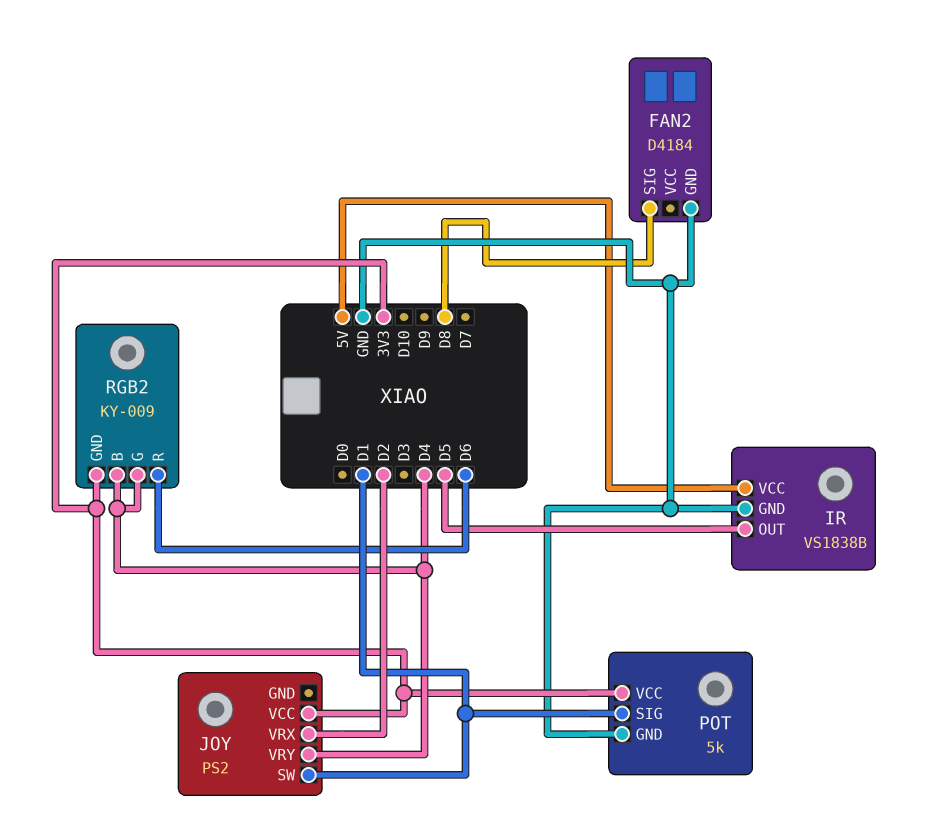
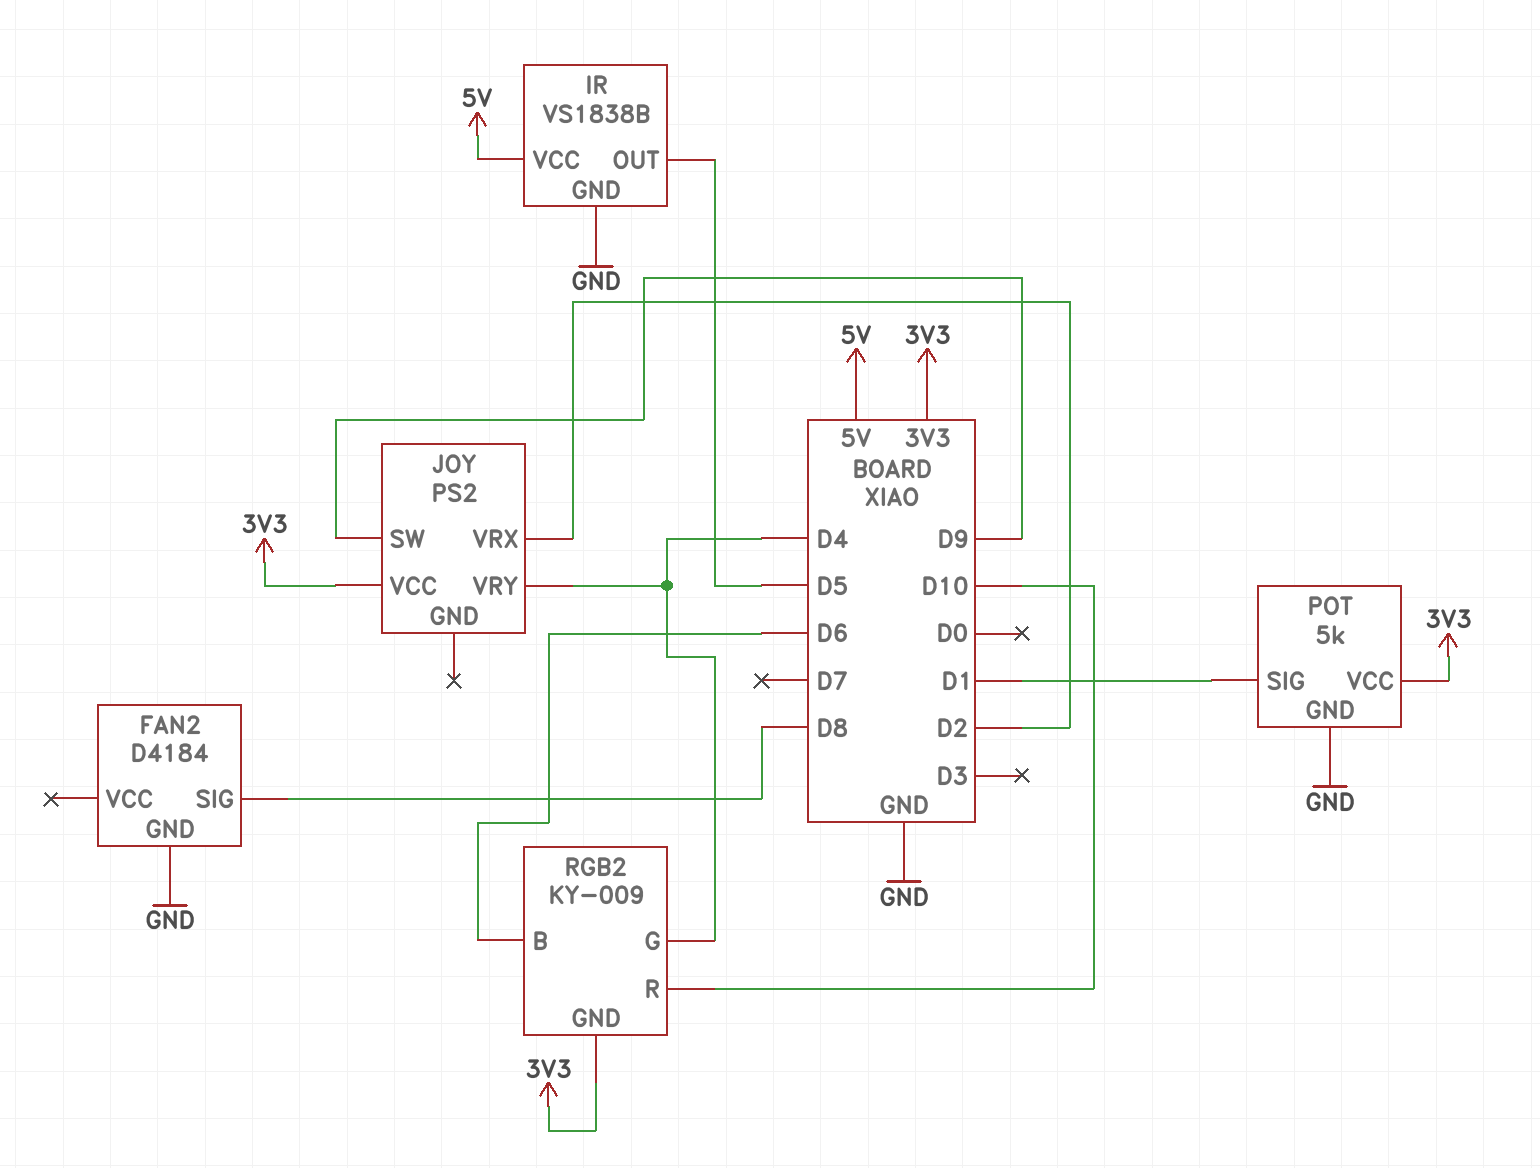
JOY pin SW: D1 -> D9
RGB2 pin B: D4 -> D6
RGB2 pin R: D6 -> D10

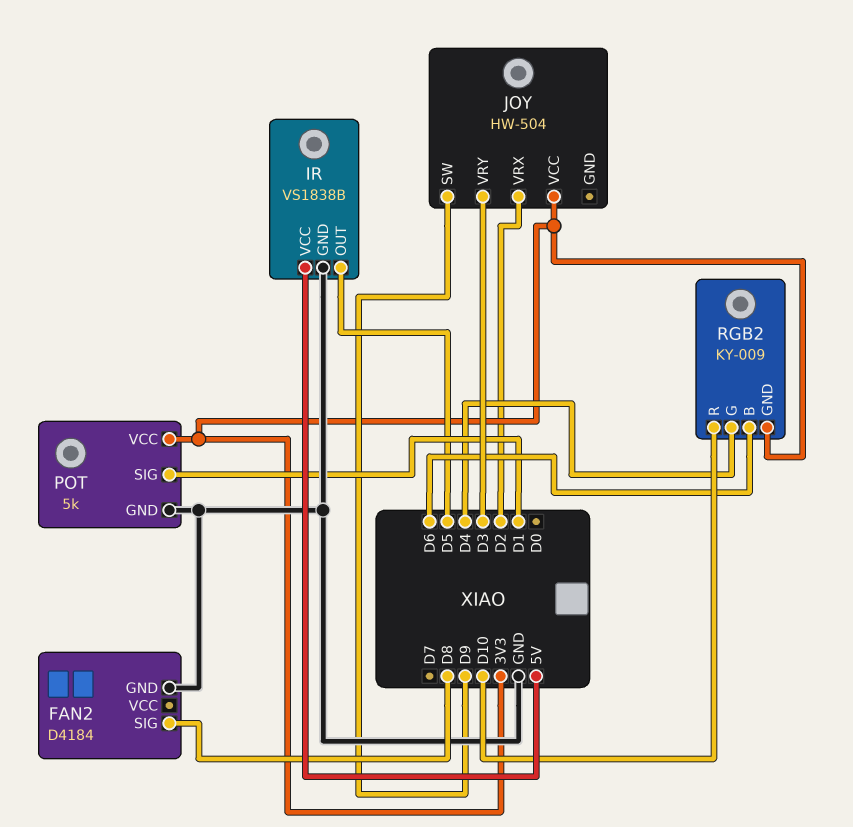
JOY: PS2 -> HW-504
JOY pin VRY: D4 -> D3

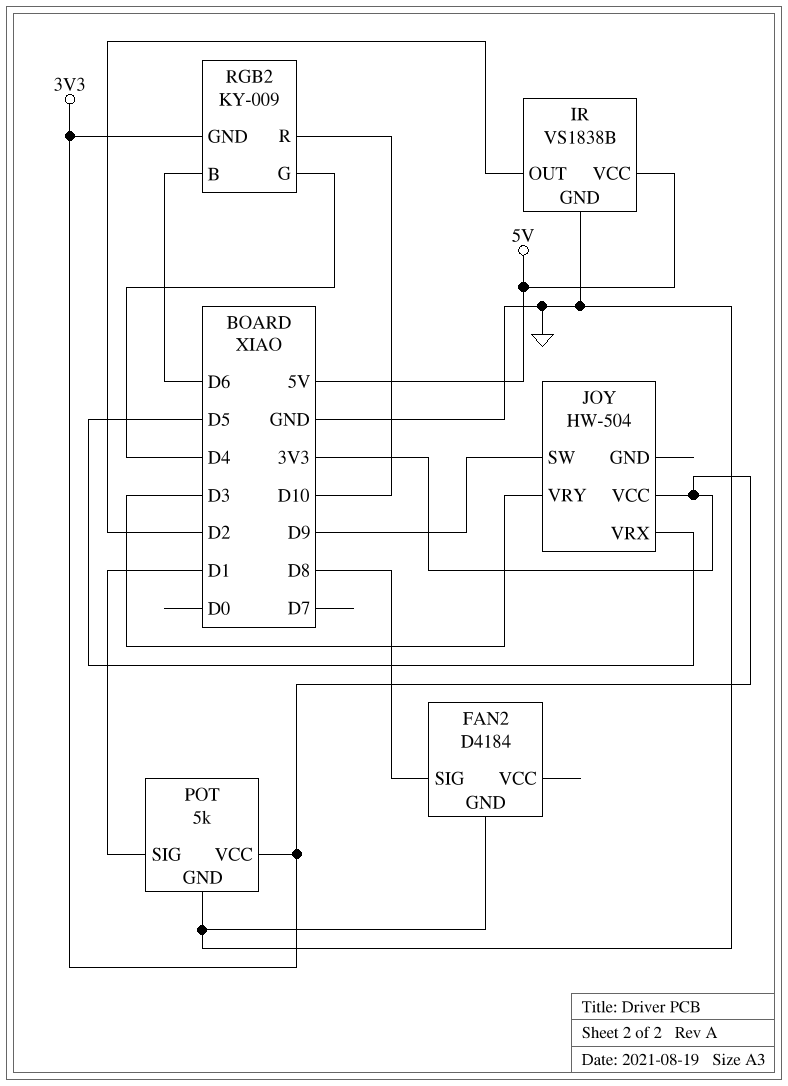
IR pin OUT: D5 -> D2
JOY pin VRX: D2 -> D5

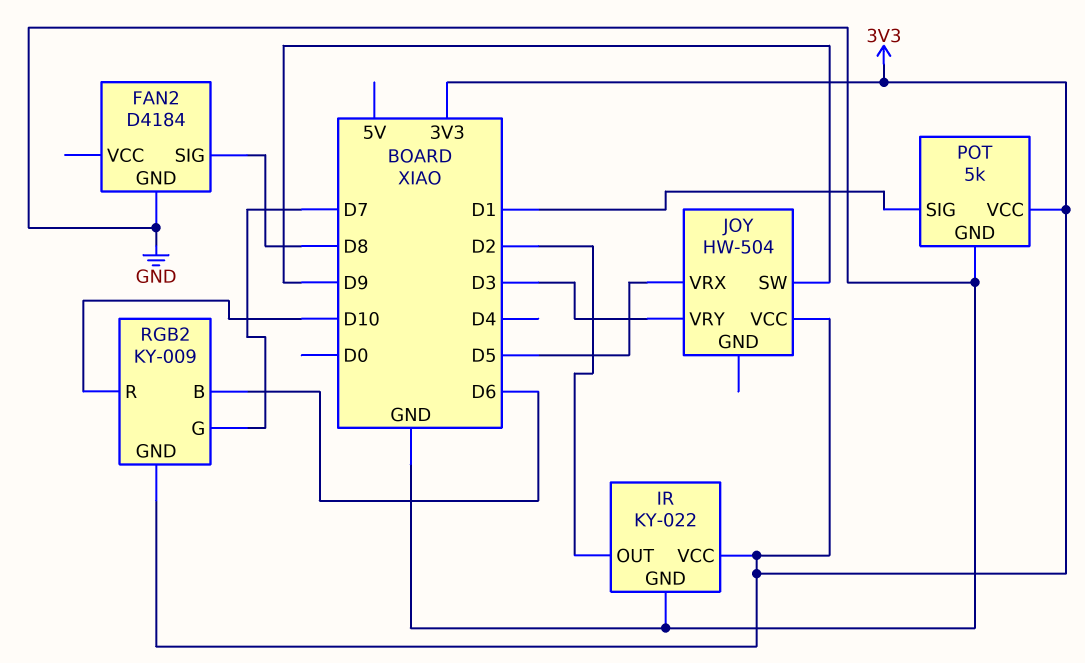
IR: VS1838B -> KY-022
IR pin VCC: 5V -> 3V3
RGB2 pin G: D4 -> D7

